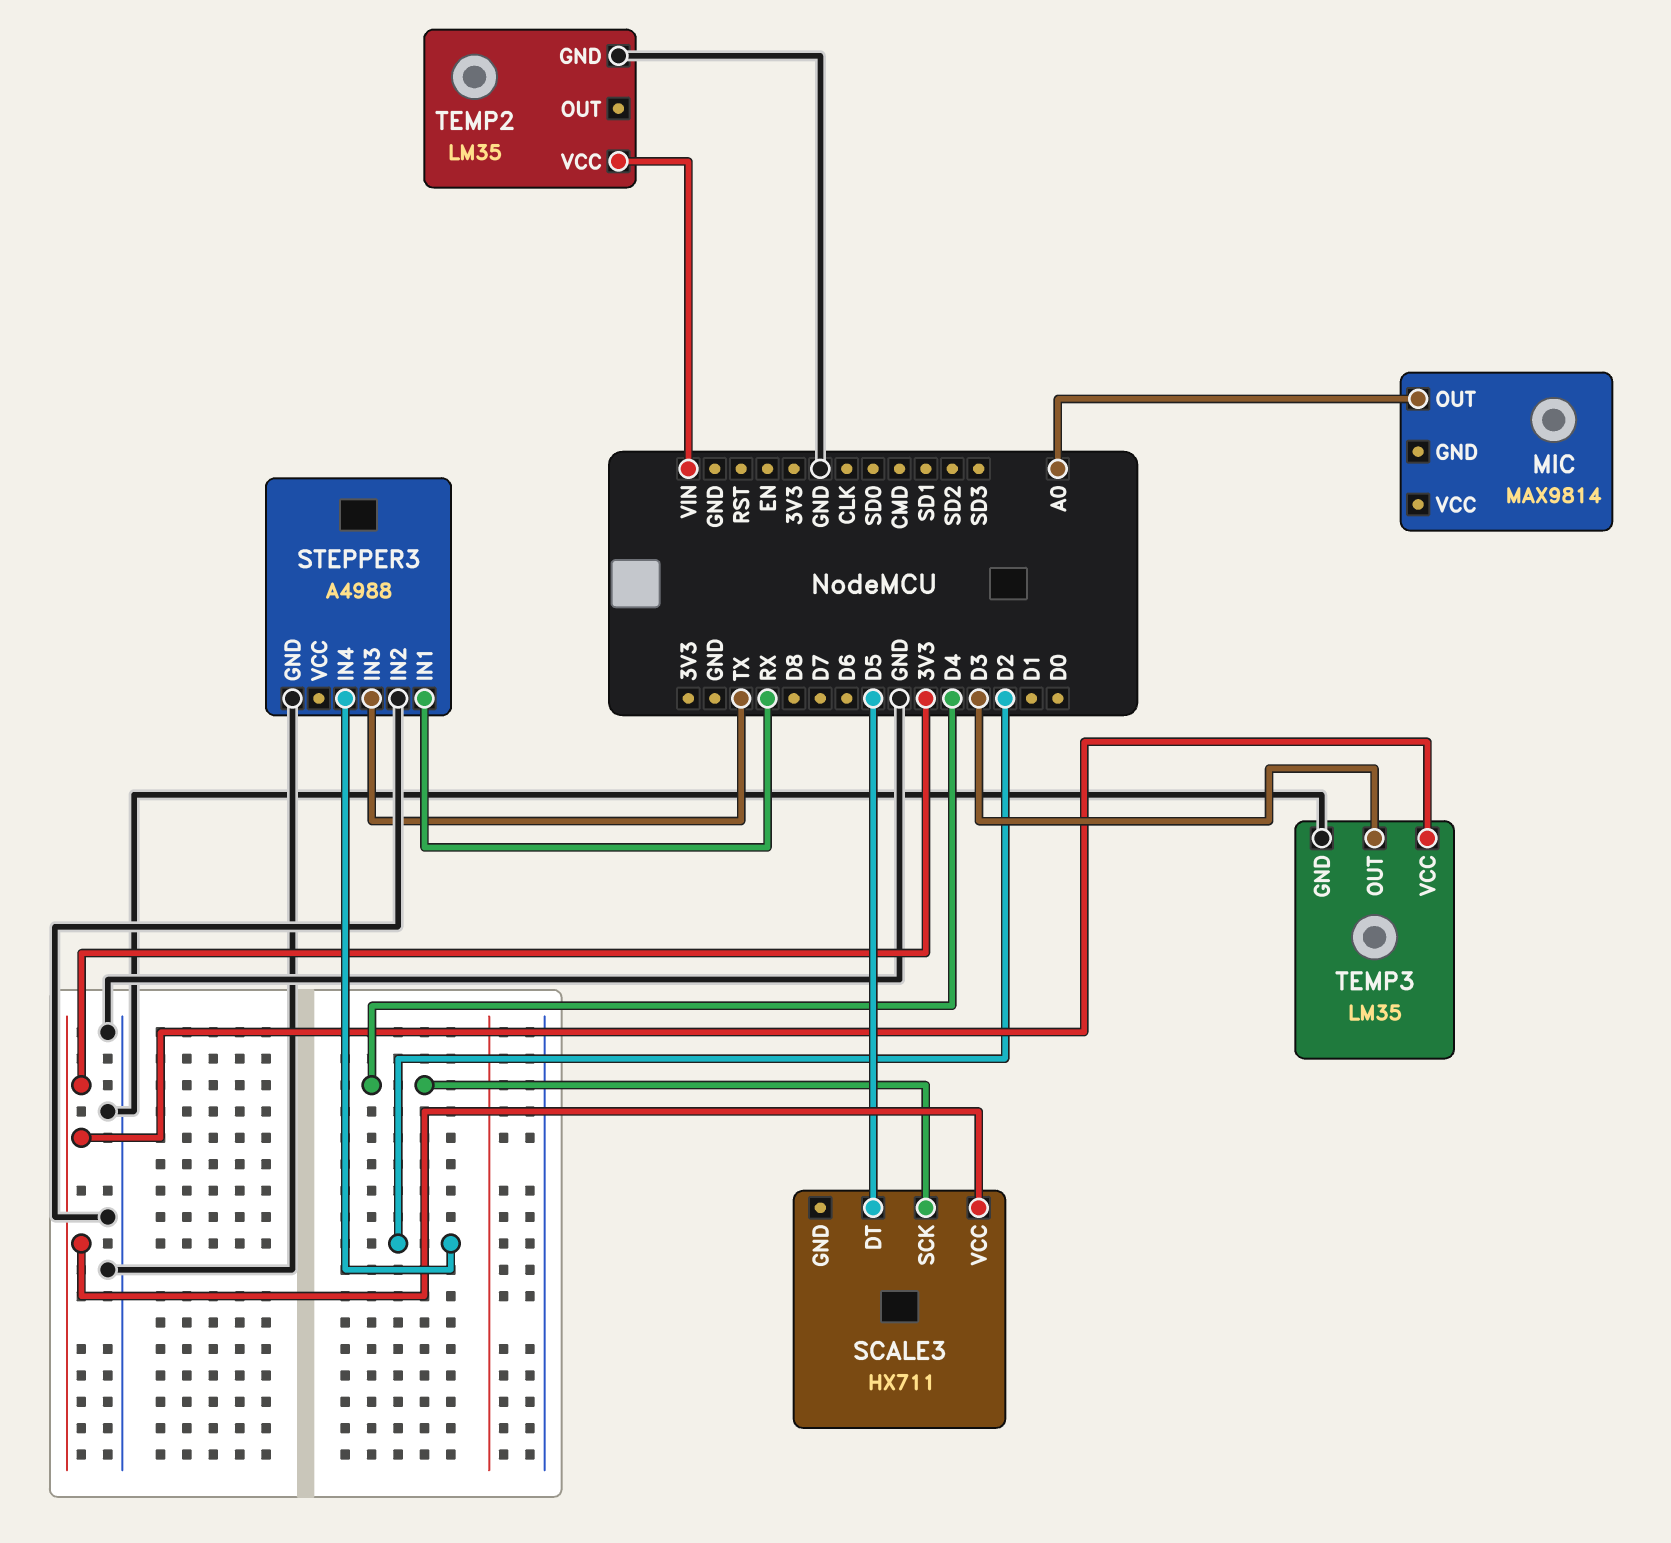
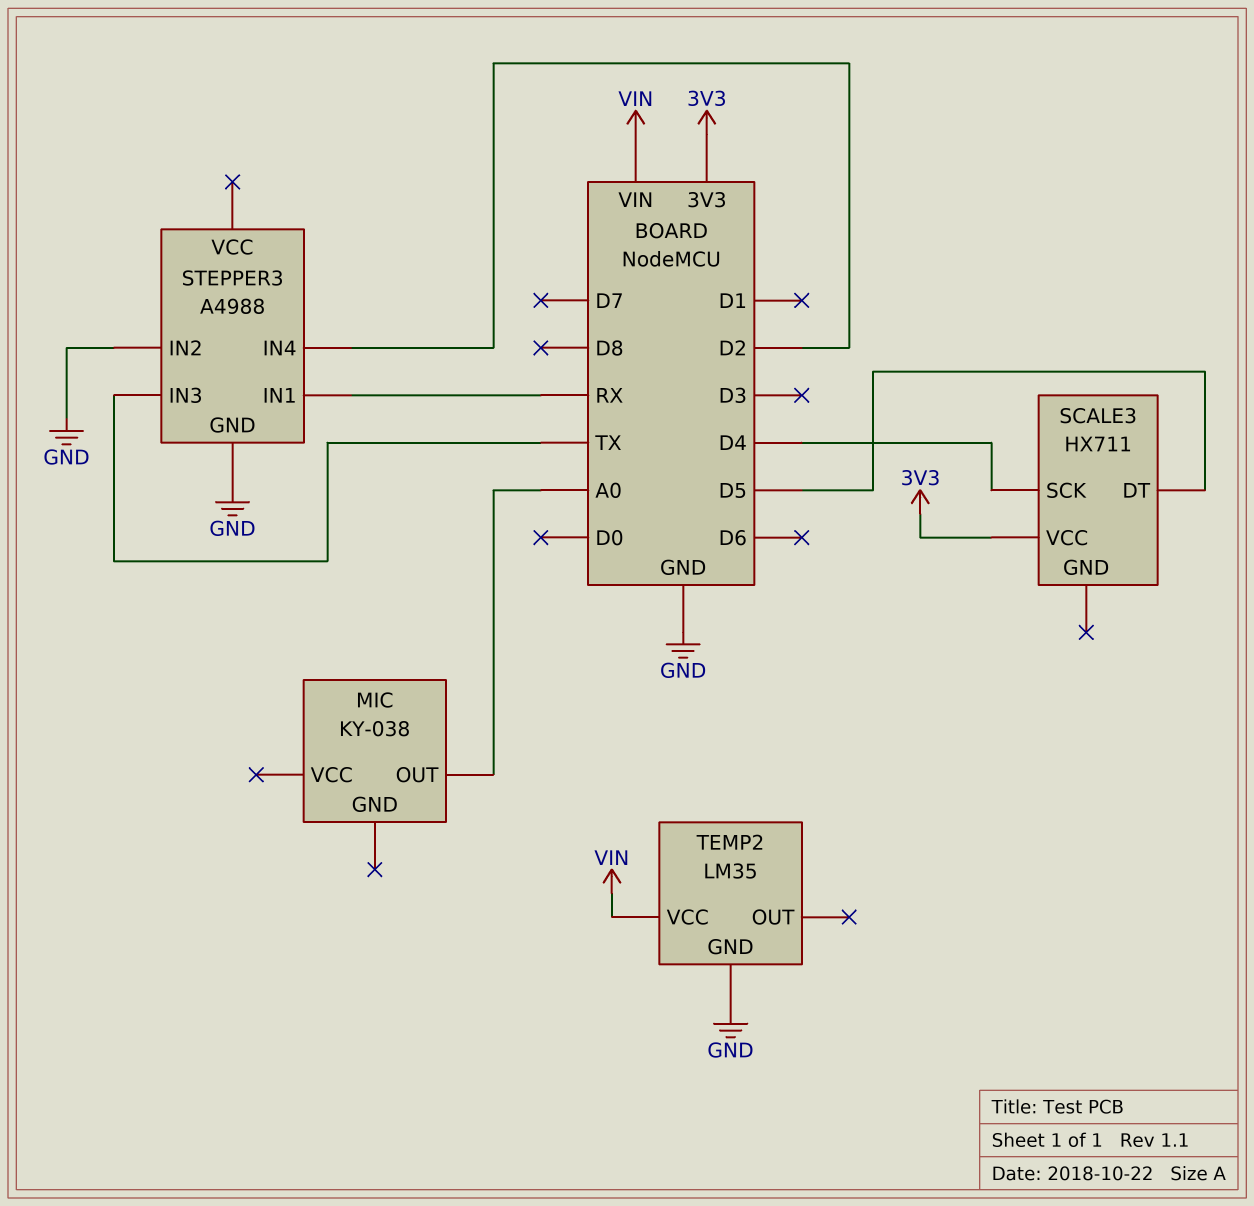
MIC: MAX9814 -> KY-038
TEMP3: LM35 -> none
TEMP3 pin GND: GND -> none
TEMP3 pin OUT: D3 -> none
TEMP3 pin VCC: 3V3 -> none

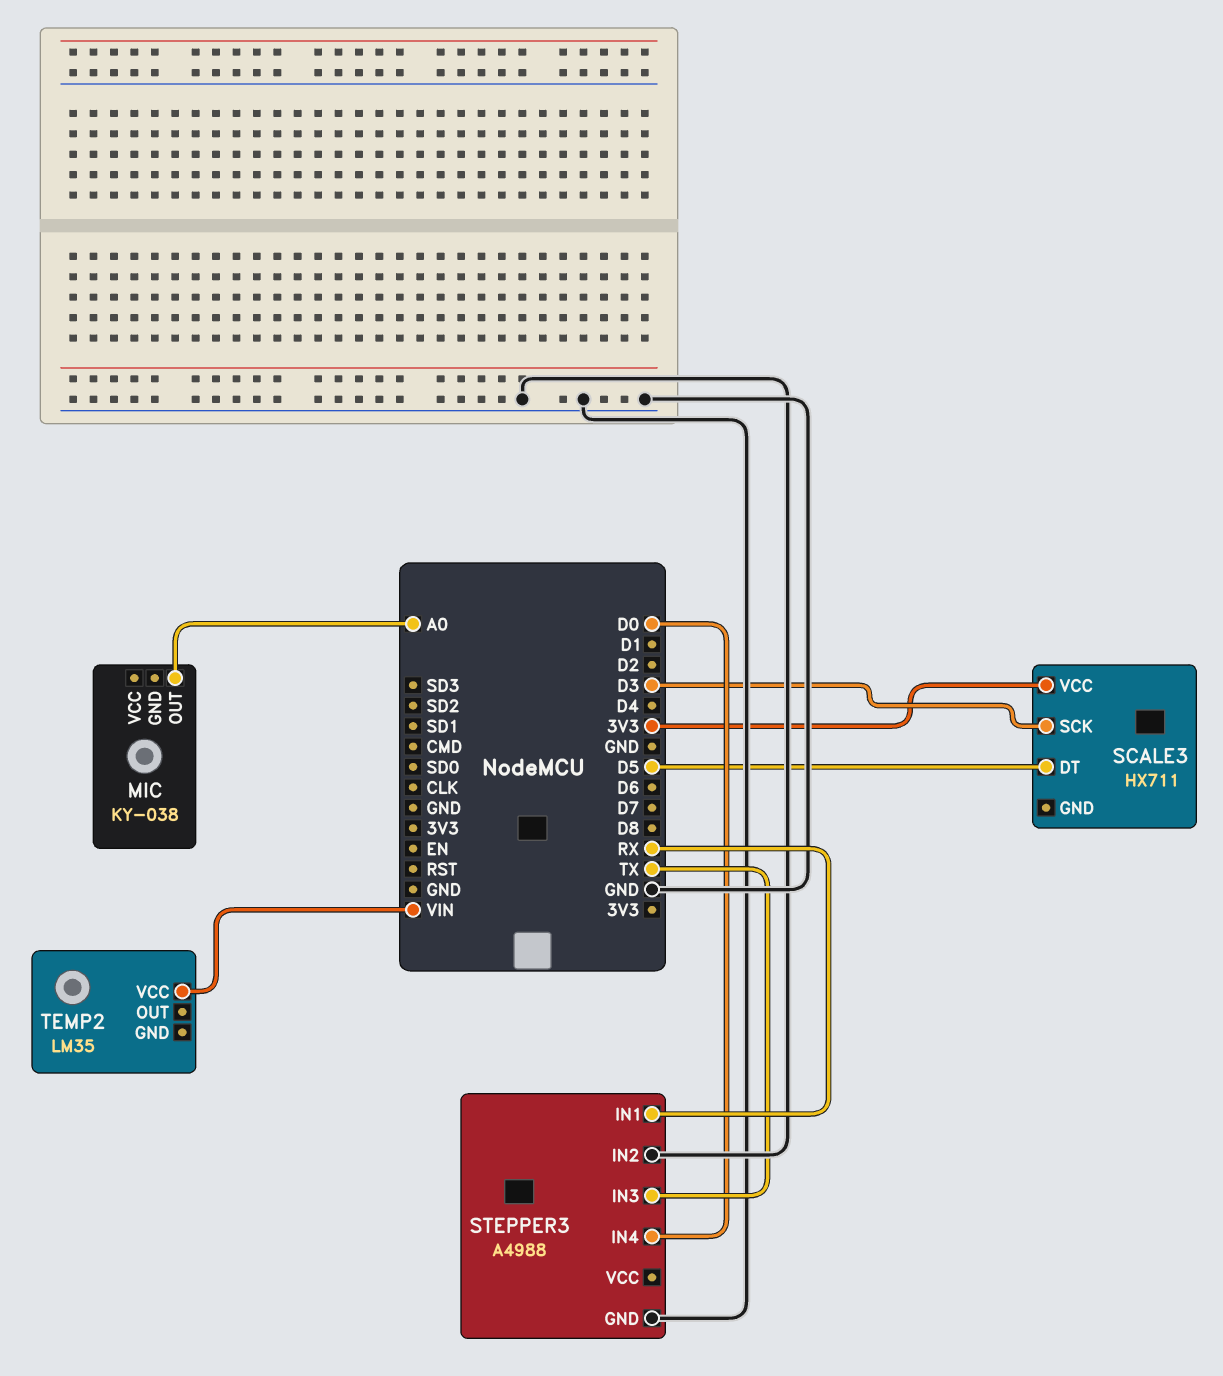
SCALE3 pin SCK: D4 -> D3
STEPPER3 pin IN4: D2 -> D0
TEMP2 pin GND: GND -> none

